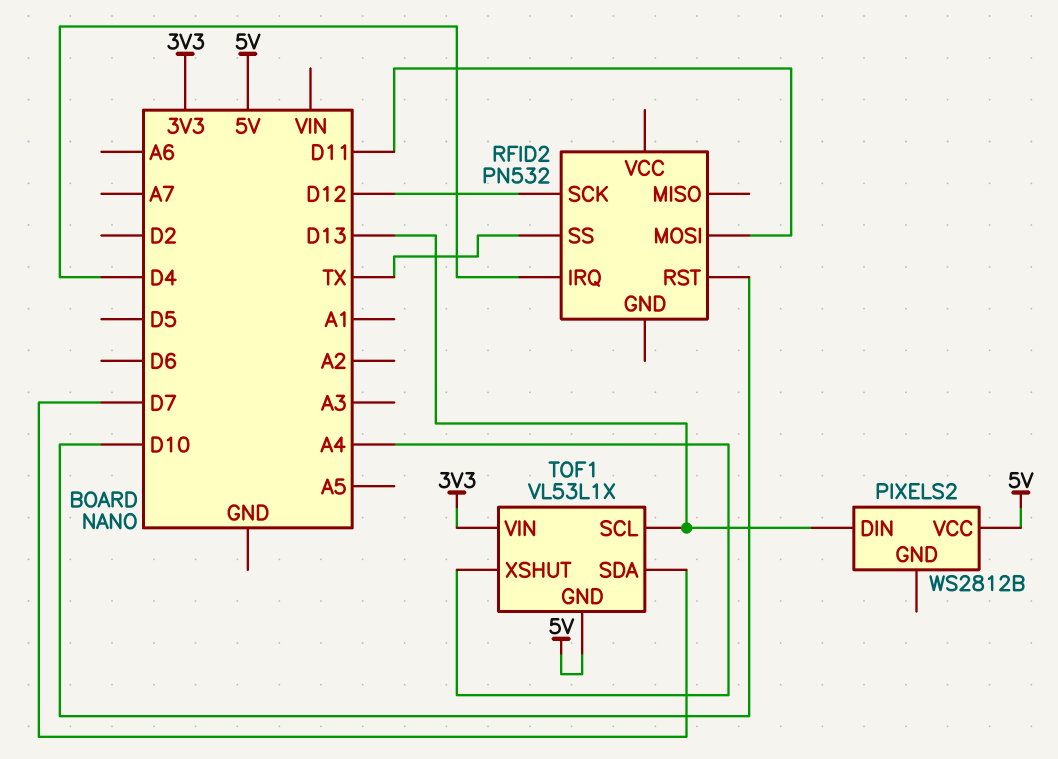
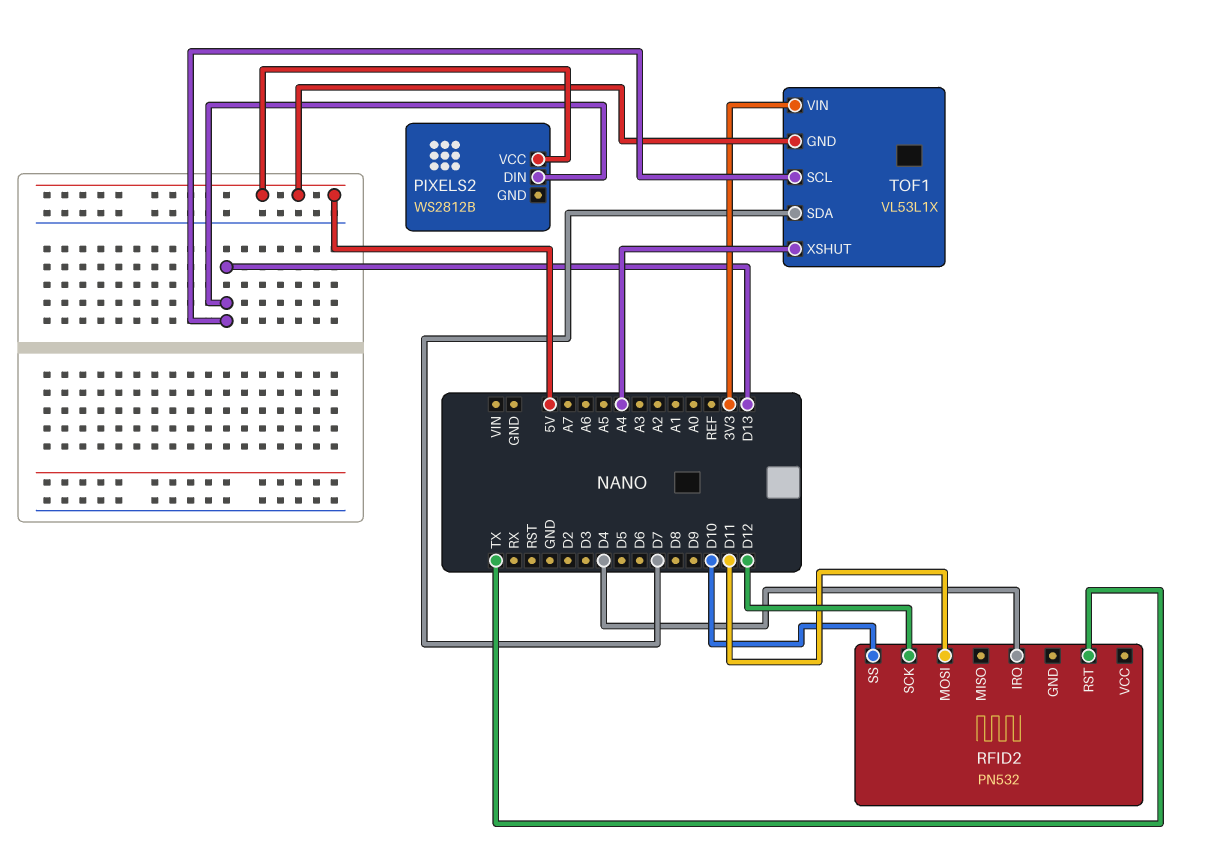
RFID2 pin RST: D10 -> TX
RFID2 pin SS: TX -> D10

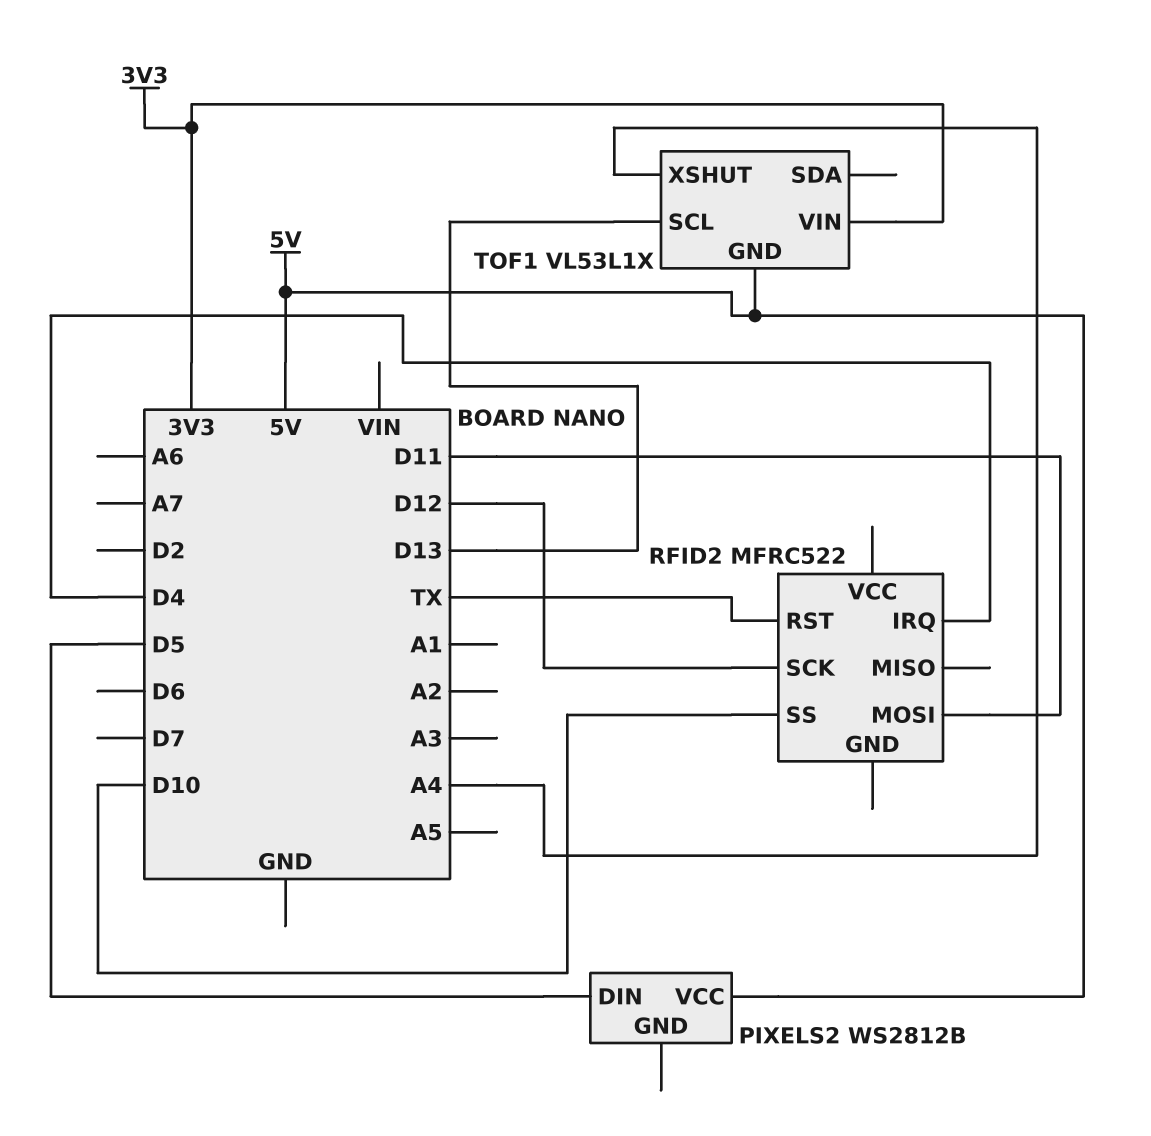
PIXELS2 pin DIN: D13 -> D5
RFID2: PN532 -> MFRC522
TOF1 pin SDA: D7 -> none

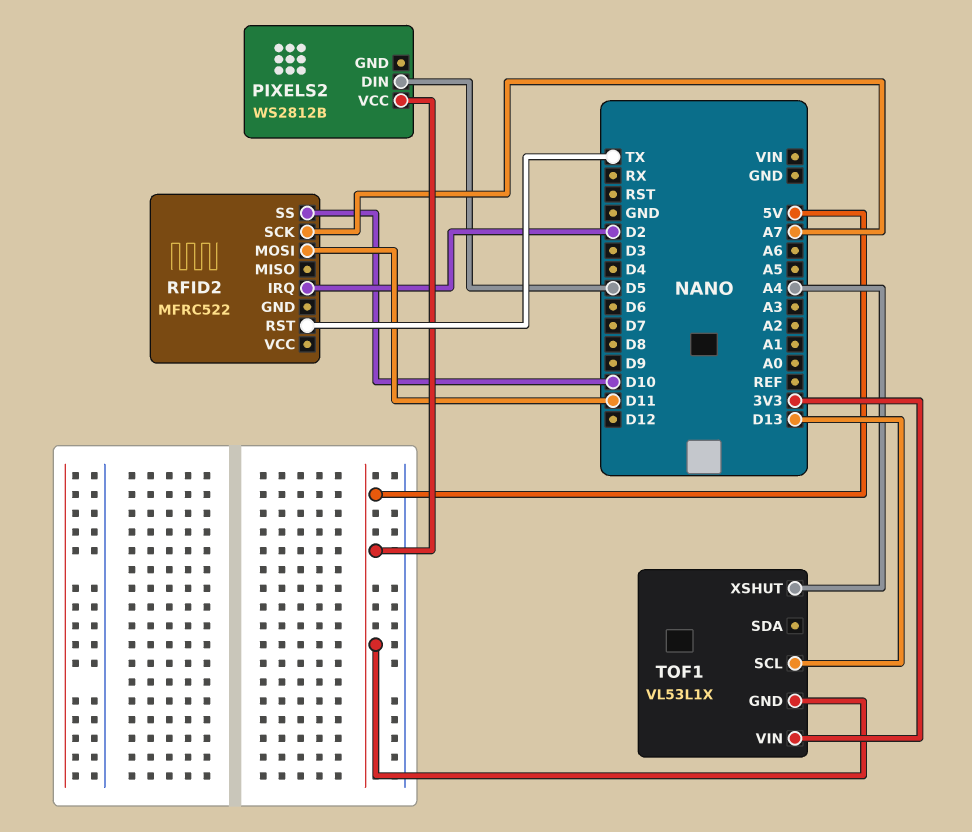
RFID2 pin IRQ: D4 -> D2
RFID2 pin SCK: D12 -> A7

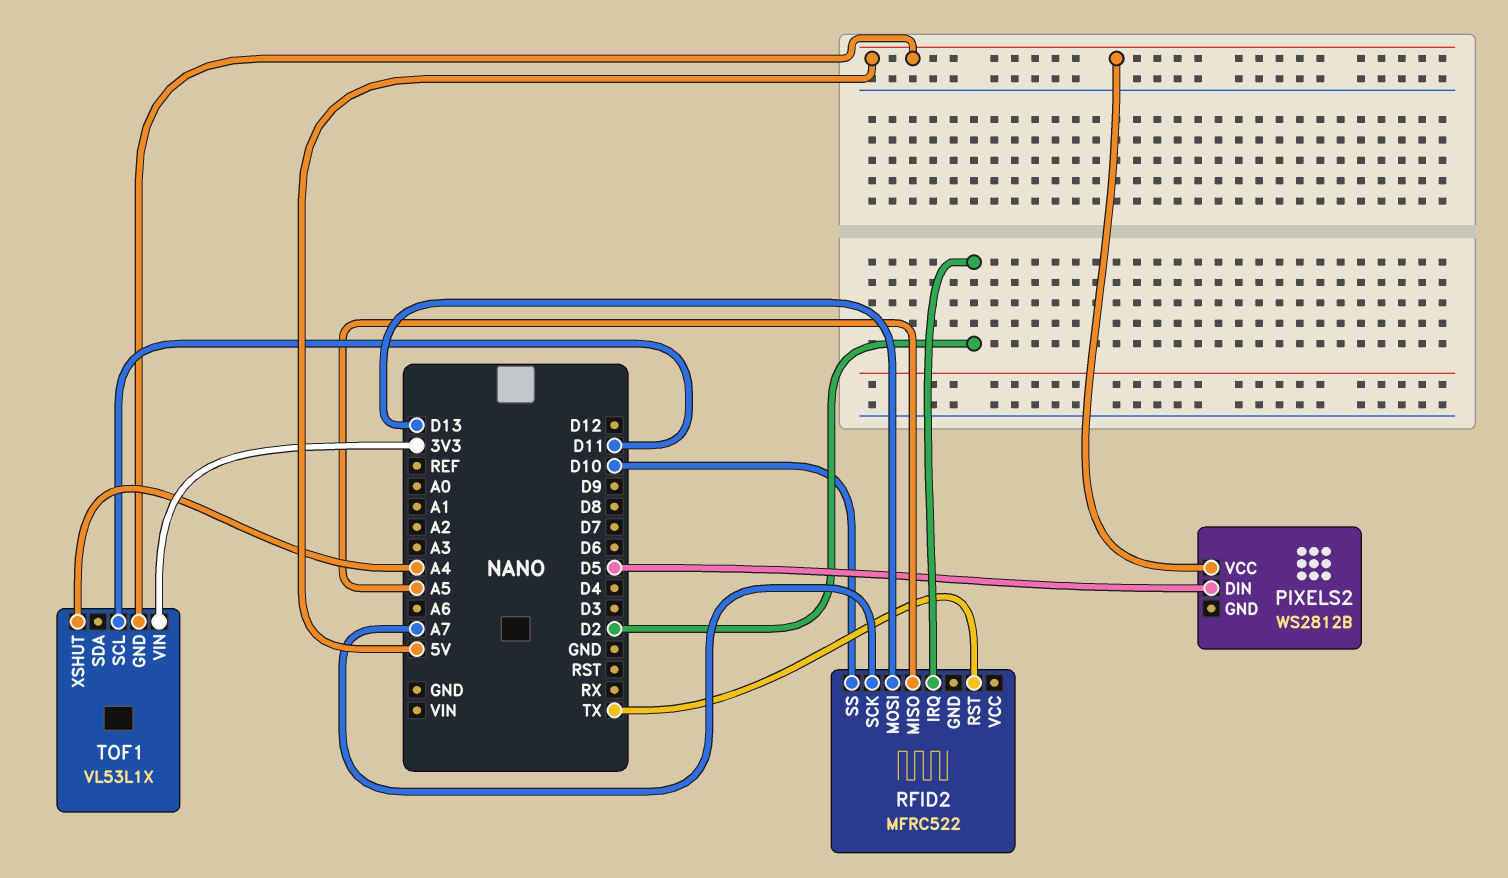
RFID2 pin MISO: none -> A5
RFID2 pin MOSI: D11 -> D13
TOF1 pin SCL: D13 -> D11

